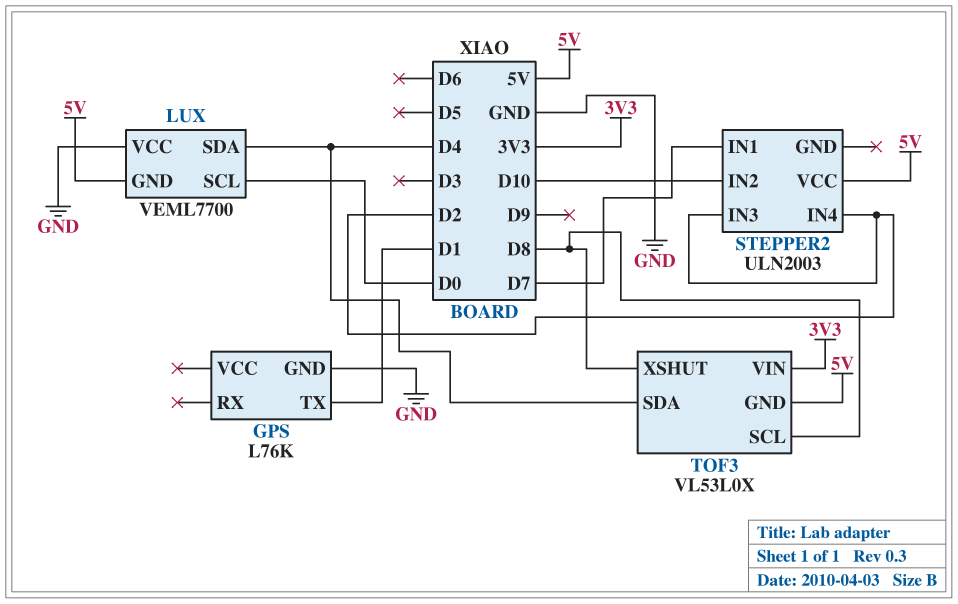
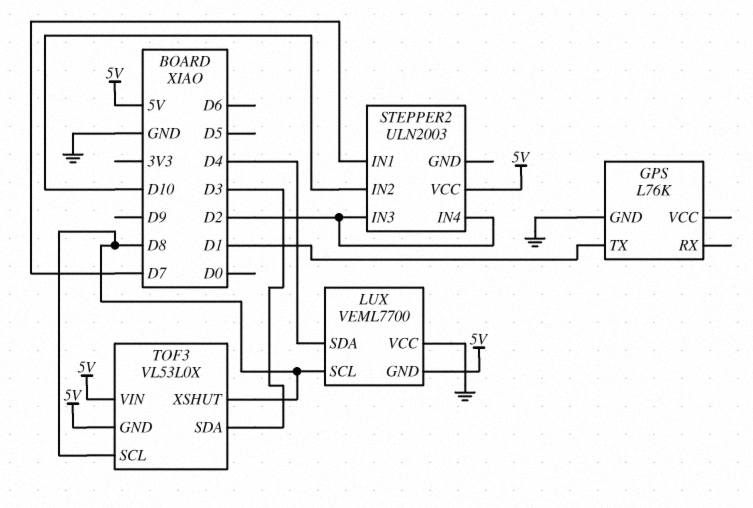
LUX pin SCL: D0 -> D8
TOF3 pin SDA: D4 -> D3
TOF3 pin VIN: 3V3 -> 5V

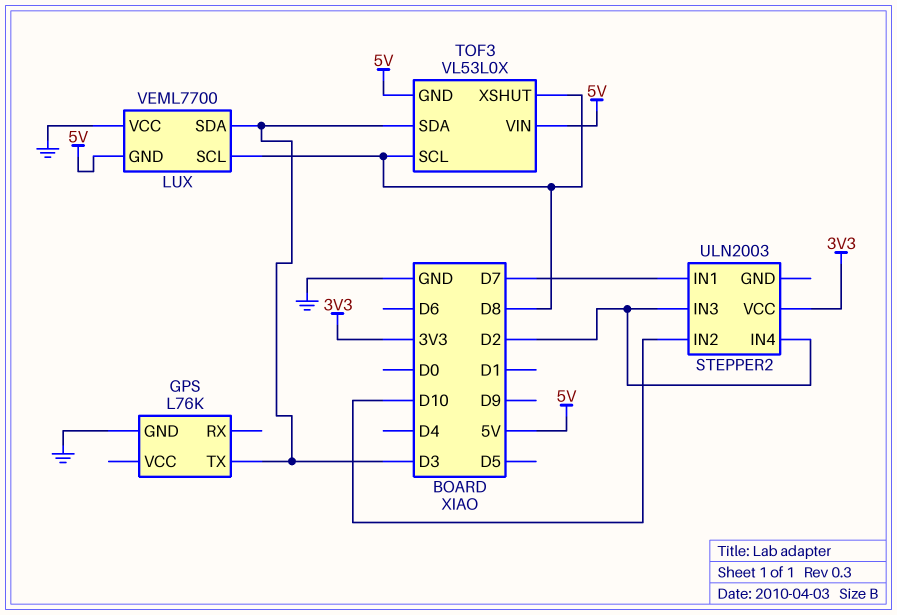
GPS pin TX: D1 -> D3
LUX pin SDA: D4 -> D3
STEPPER2 pin VCC: 5V -> 3V3

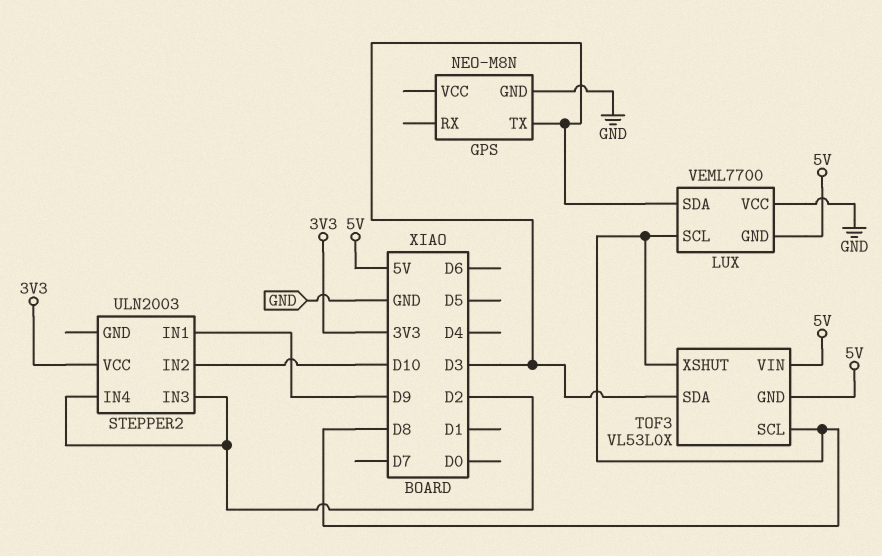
GPS: L76K -> NEO-M8N
STEPPER2 pin IN1: D7 -> D9

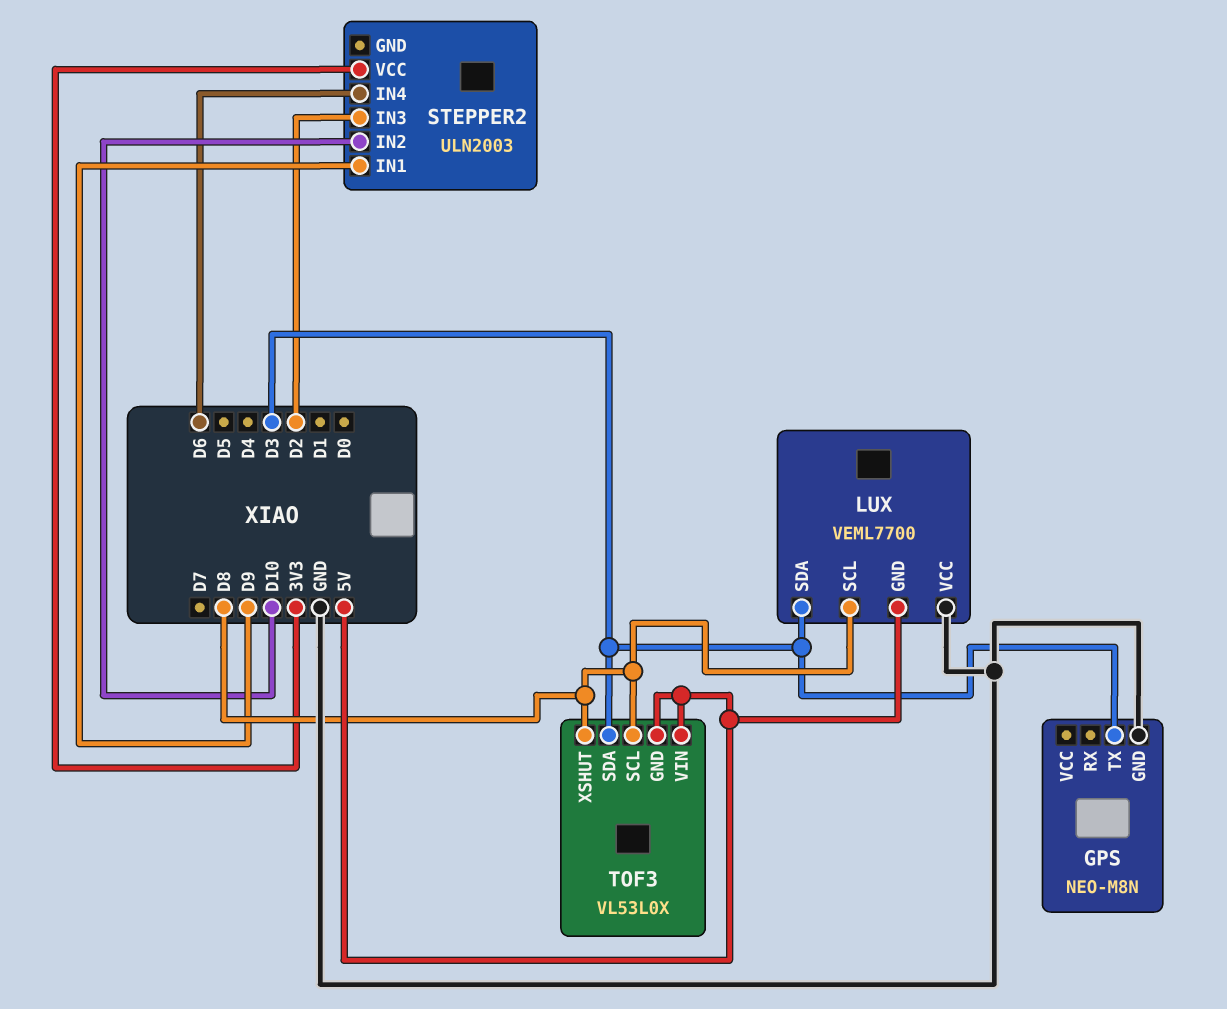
STEPPER2 pin IN4: D2 -> D6

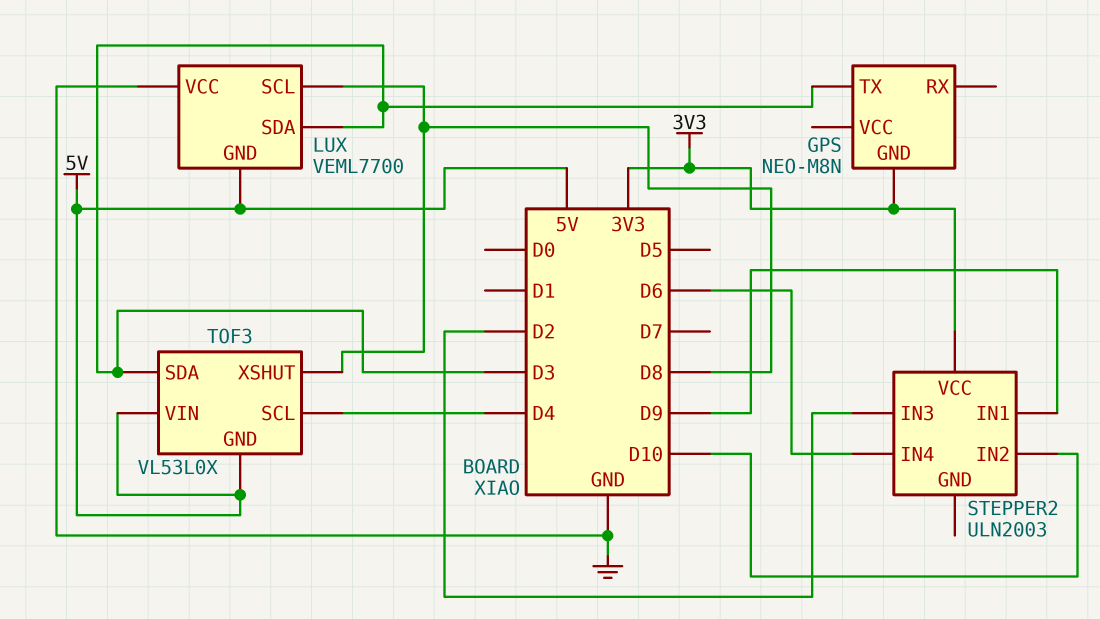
GPS pin GND: GND -> 3V3
TOF3 pin SCL: D8 -> D4

